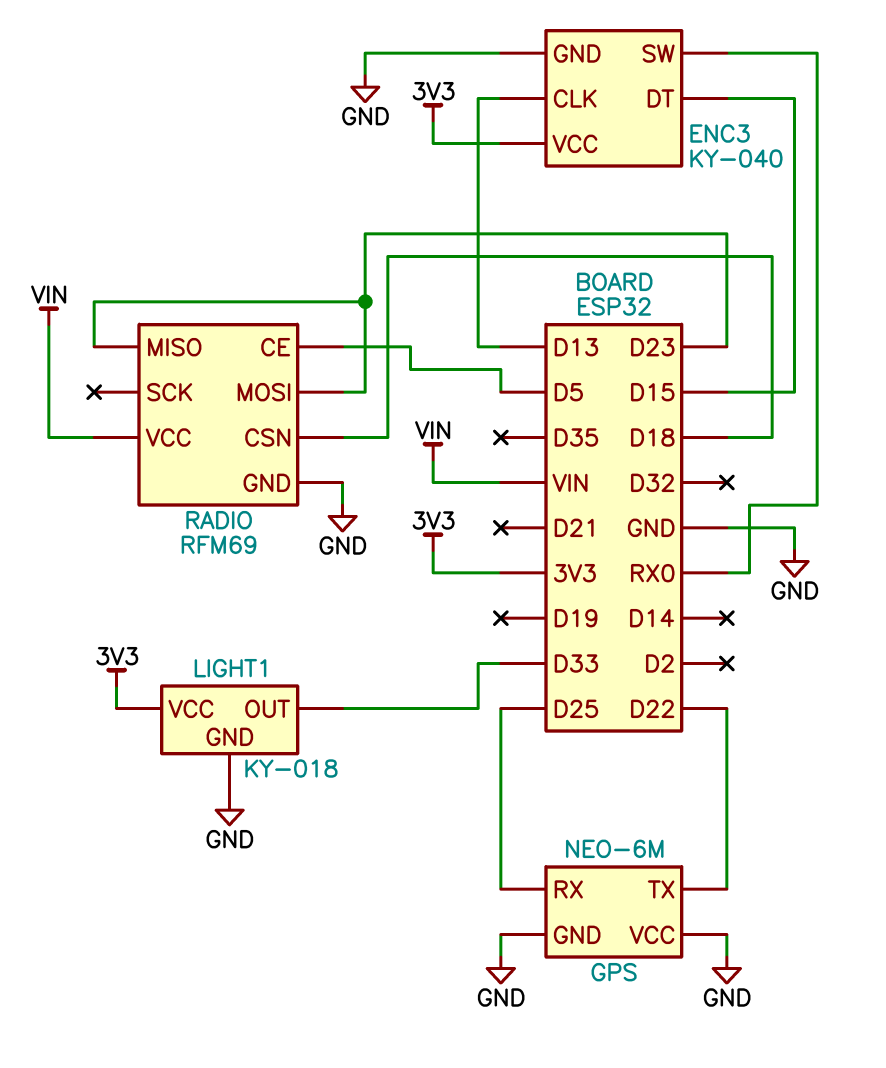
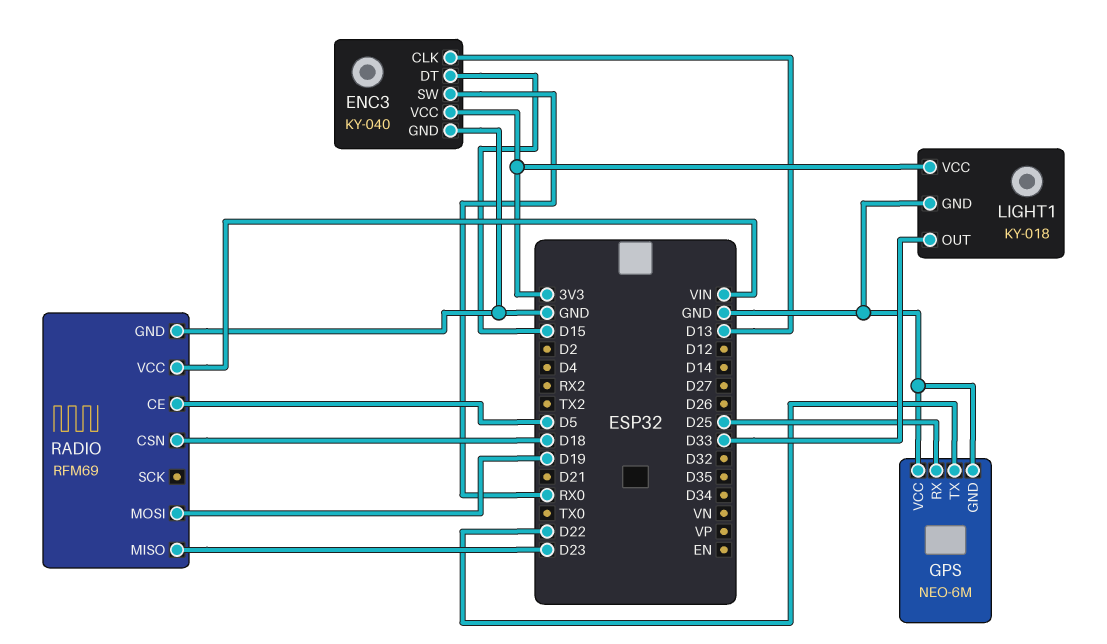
RADIO pin MOSI: D23 -> D19

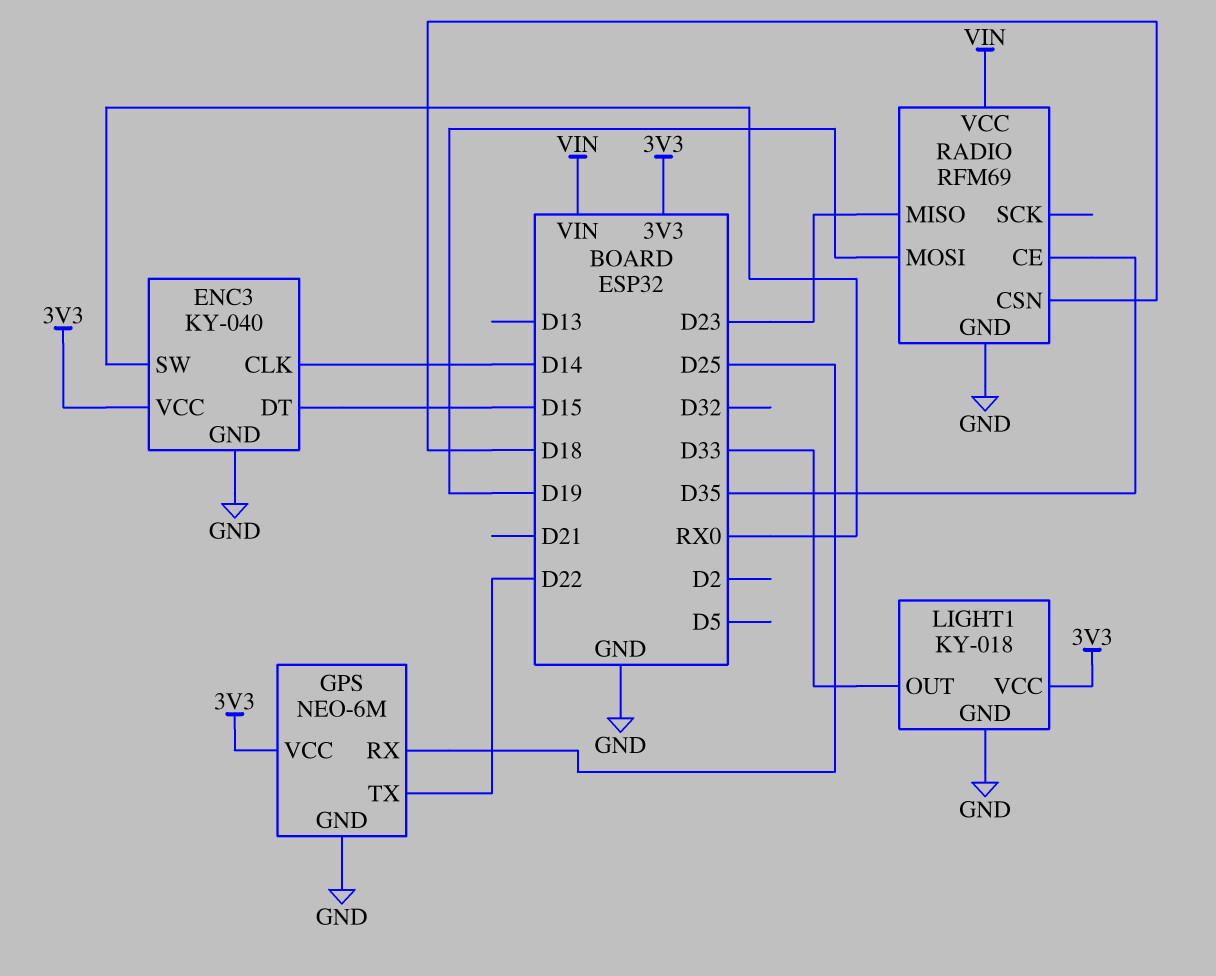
ENC3 pin CLK: D13 -> D14
GPS pin VCC: GND -> 3V3
RADIO pin CE: D5 -> D35

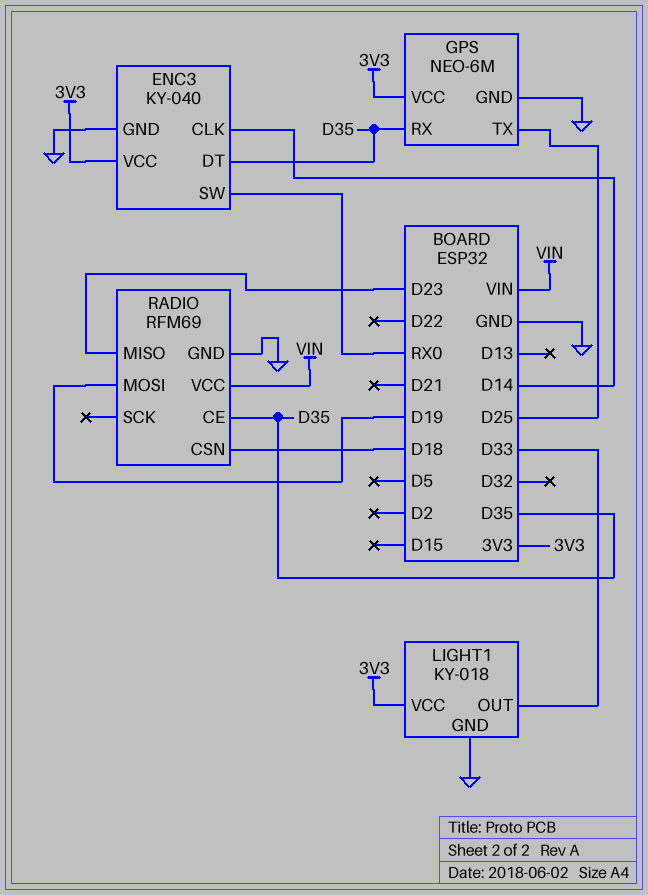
ENC3 pin DT: D15 -> D35
GPS pin RX: D25 -> D35
GPS pin TX: D22 -> D25

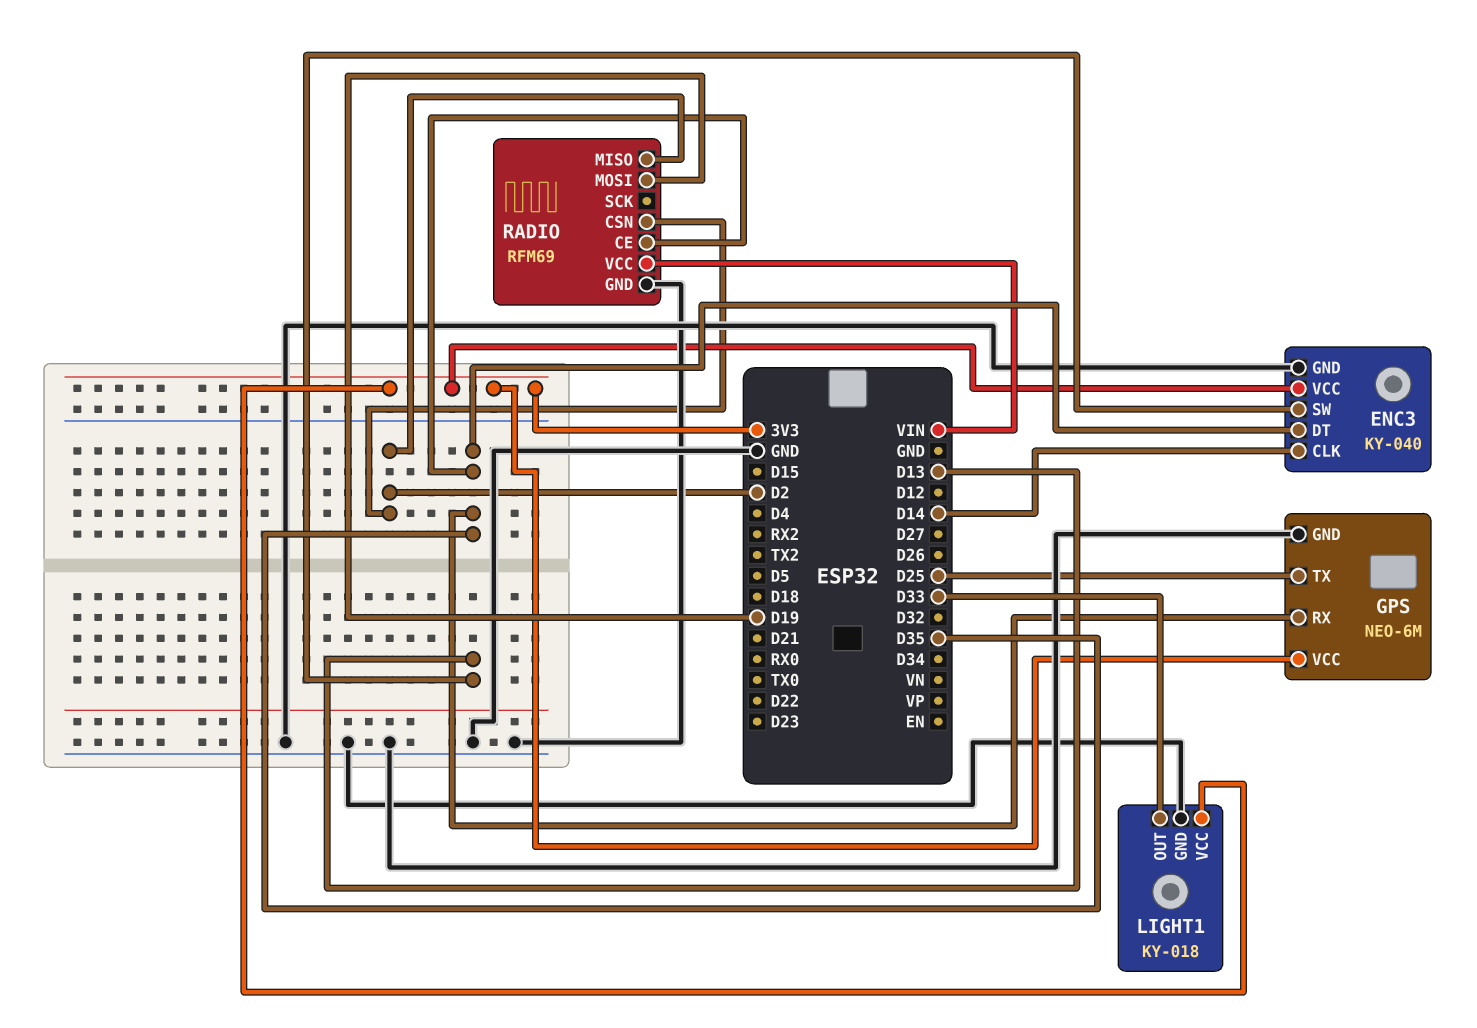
ENC3 pin SW: RX0 -> D13
RADIO pin CSN: D18 -> D2
RADIO pin MISO: D23 -> D2

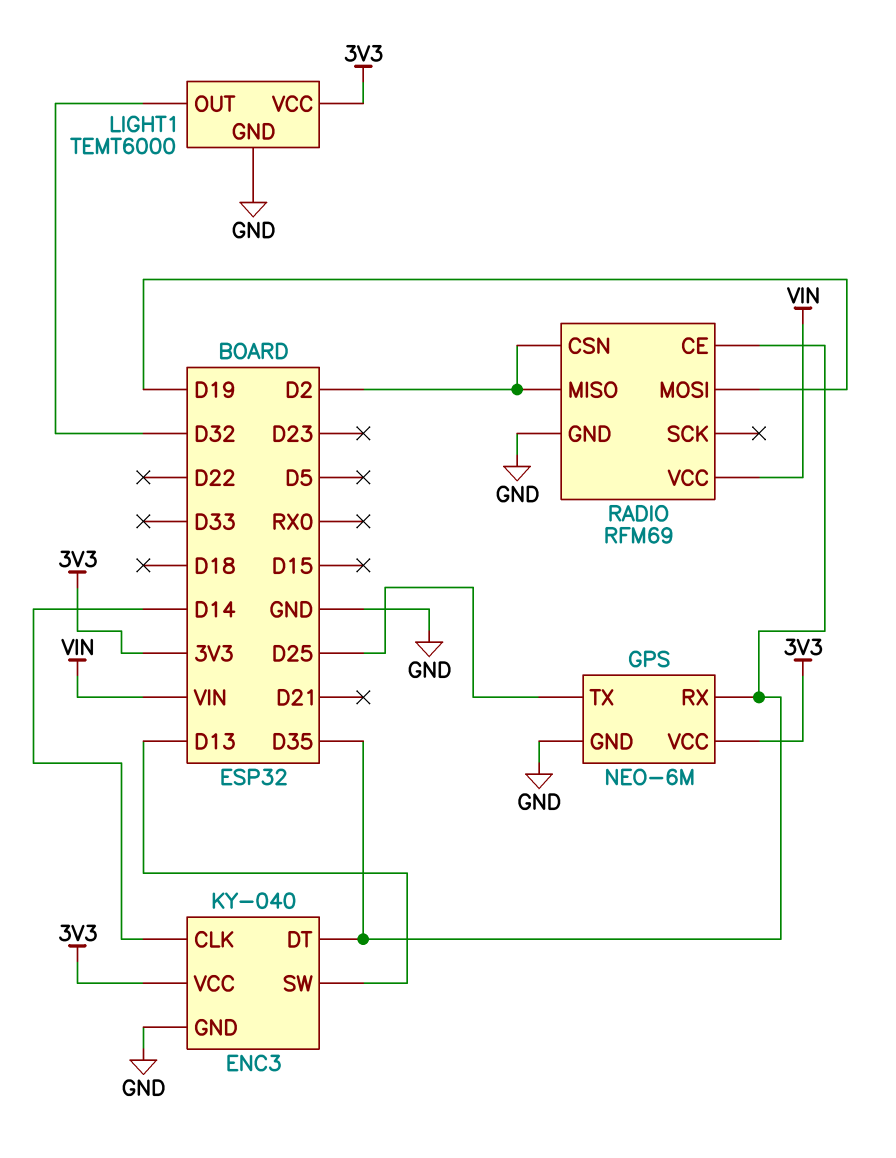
LIGHT1: KY-018 -> TEMT6000
LIGHT1 pin OUT: D33 -> D32

